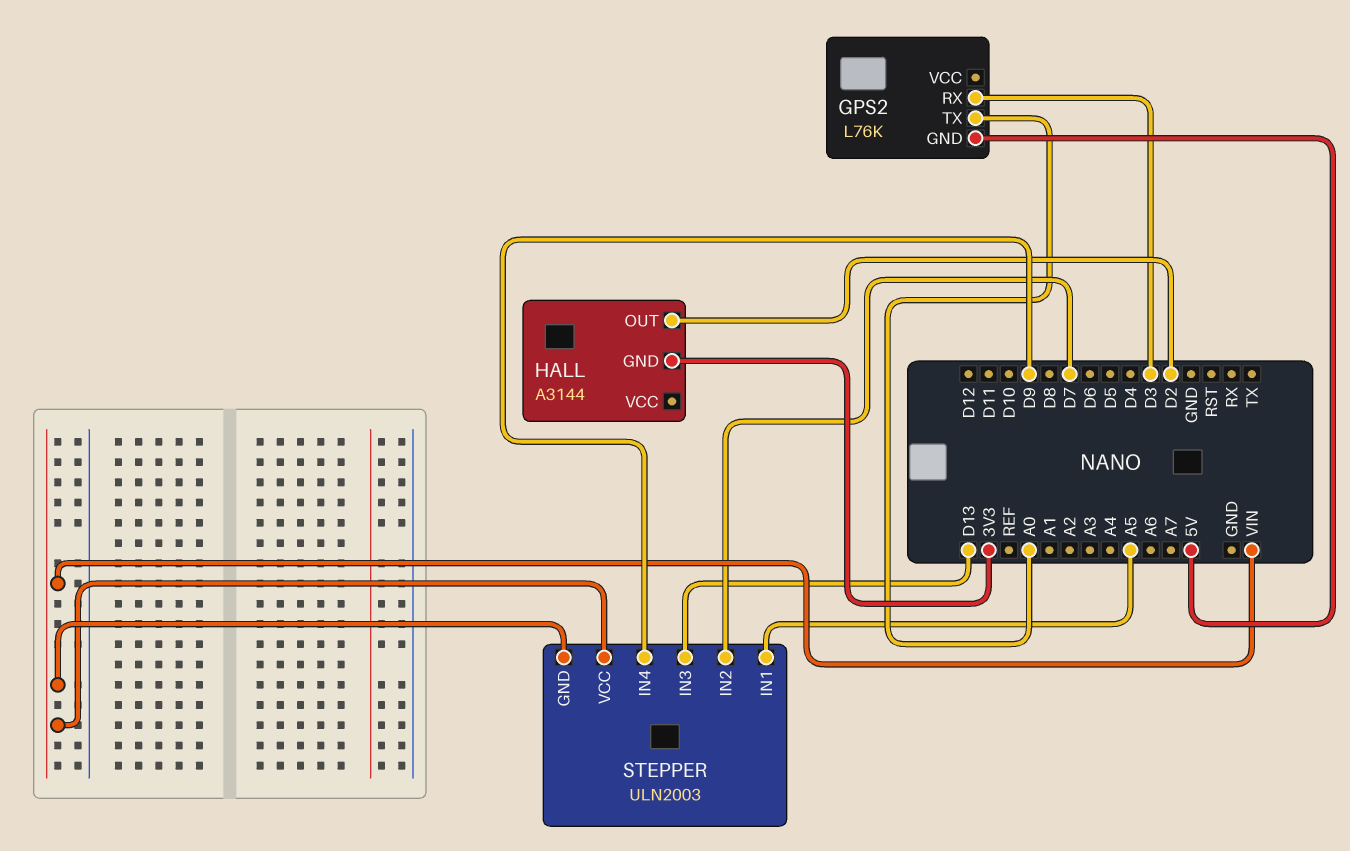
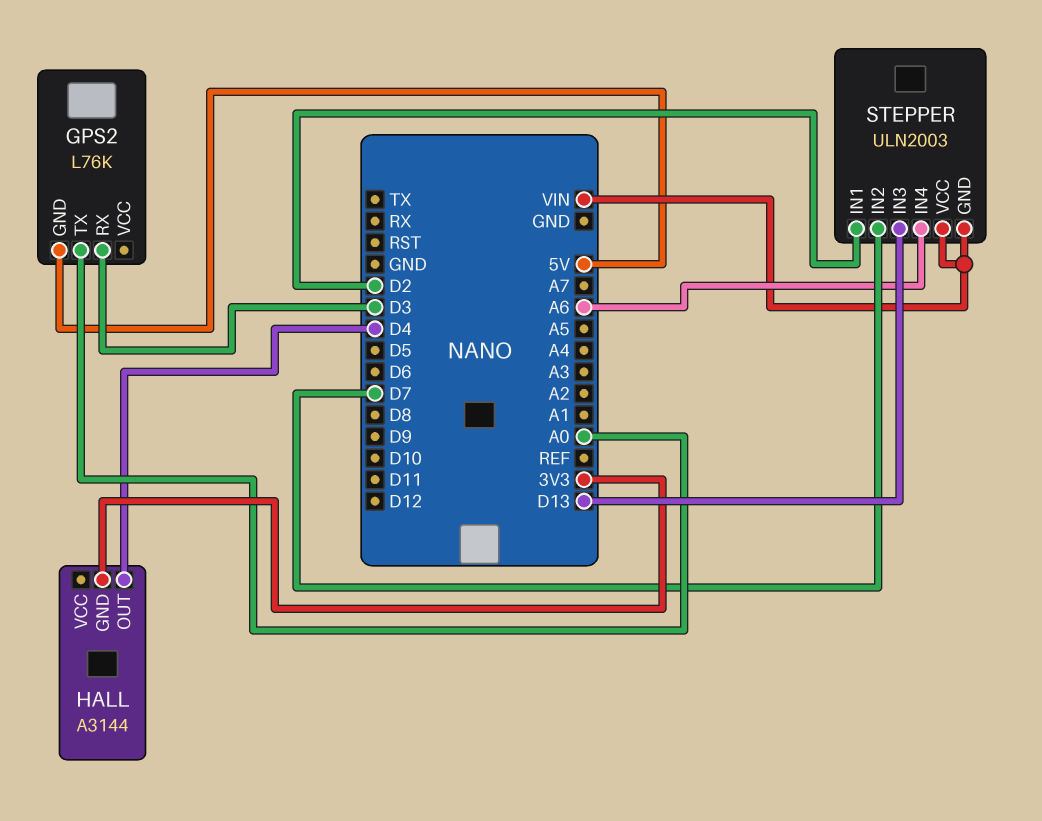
HALL pin OUT: D2 -> D4
STEPPER pin IN1: A5 -> D2
STEPPER pin IN4: D9 -> A6

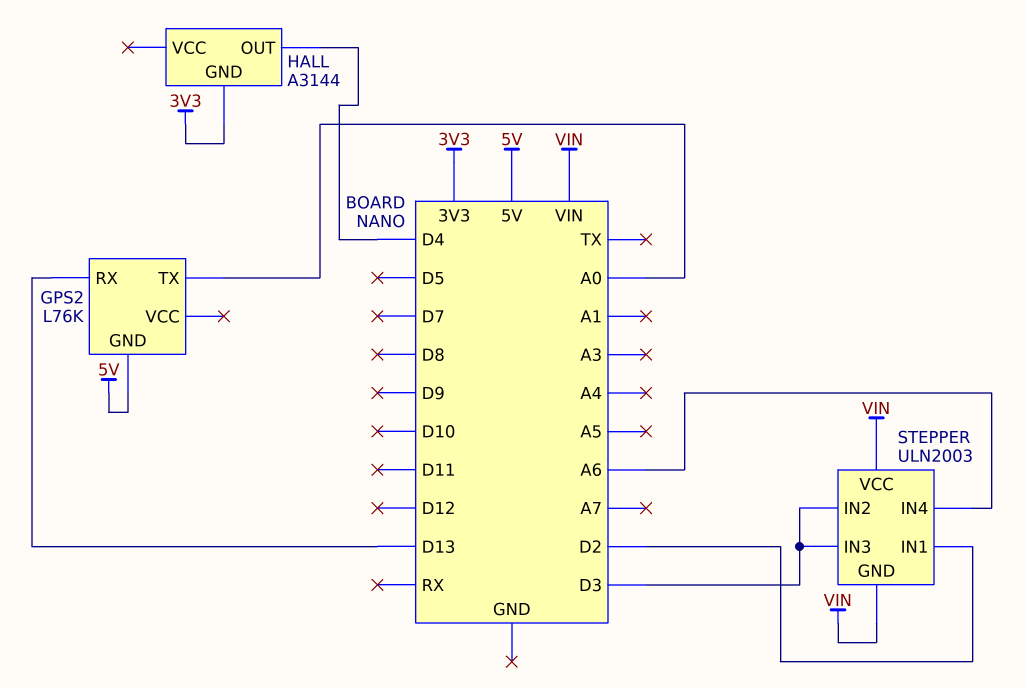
GPS2 pin RX: D3 -> D13
STEPPER pin IN2: D7 -> D3
STEPPER pin IN3: D13 -> D3

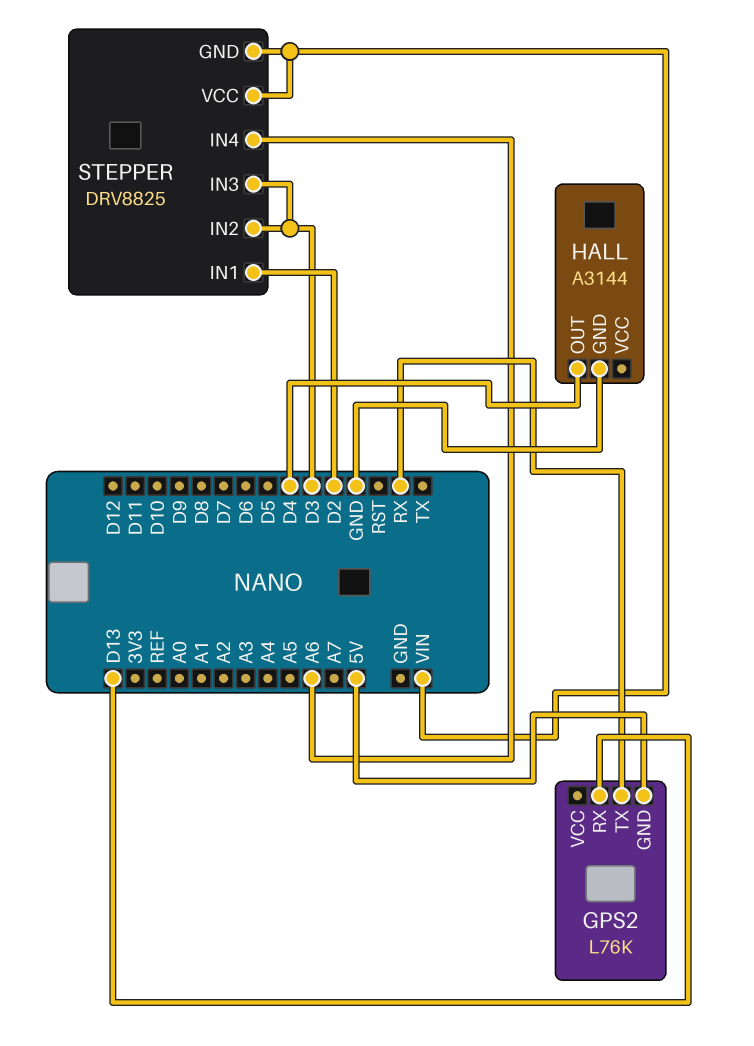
GPS2 pin TX: A0 -> RX
HALL pin GND: 3V3 -> GND
STEPPER: ULN2003 -> DRV8825

